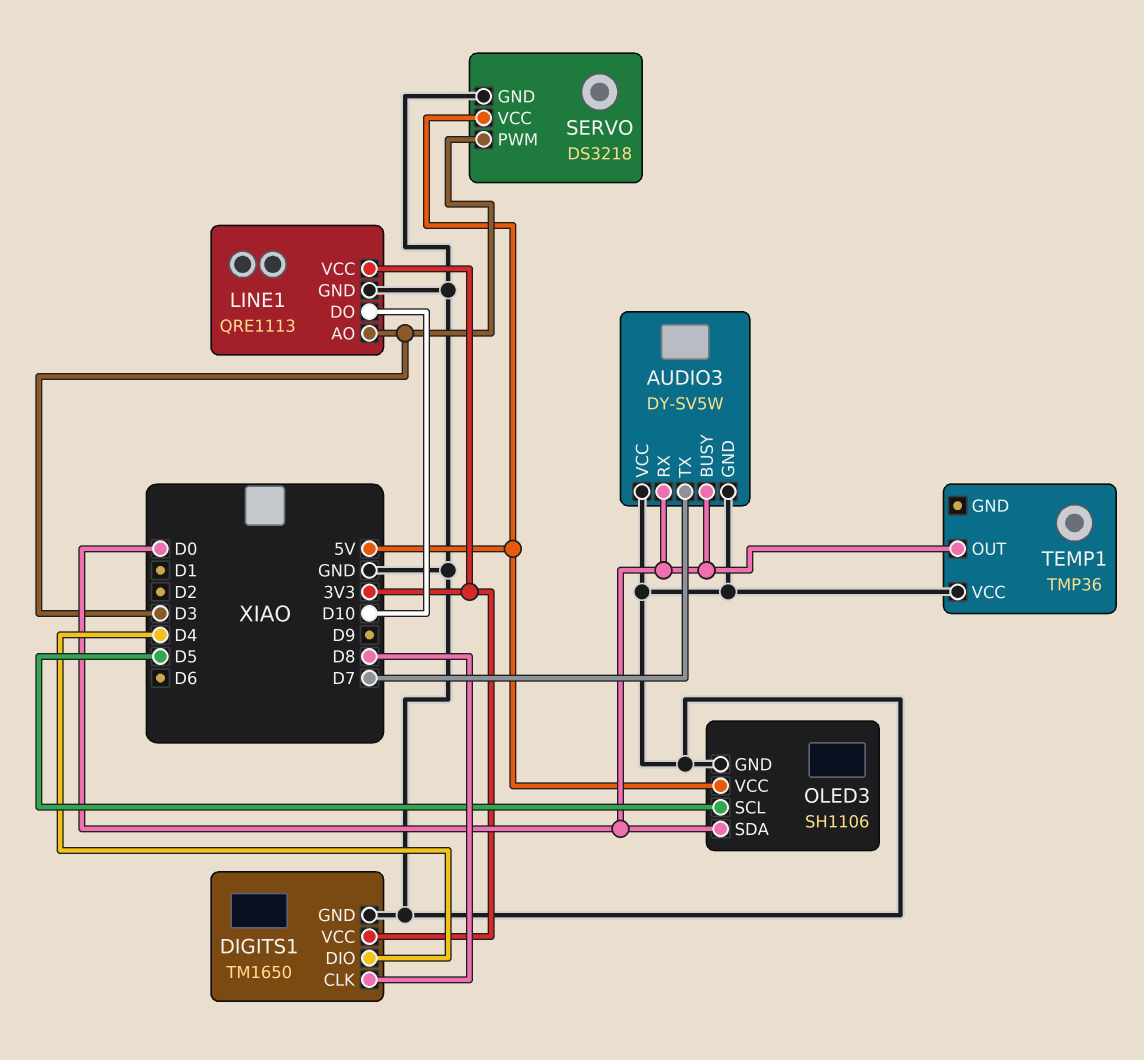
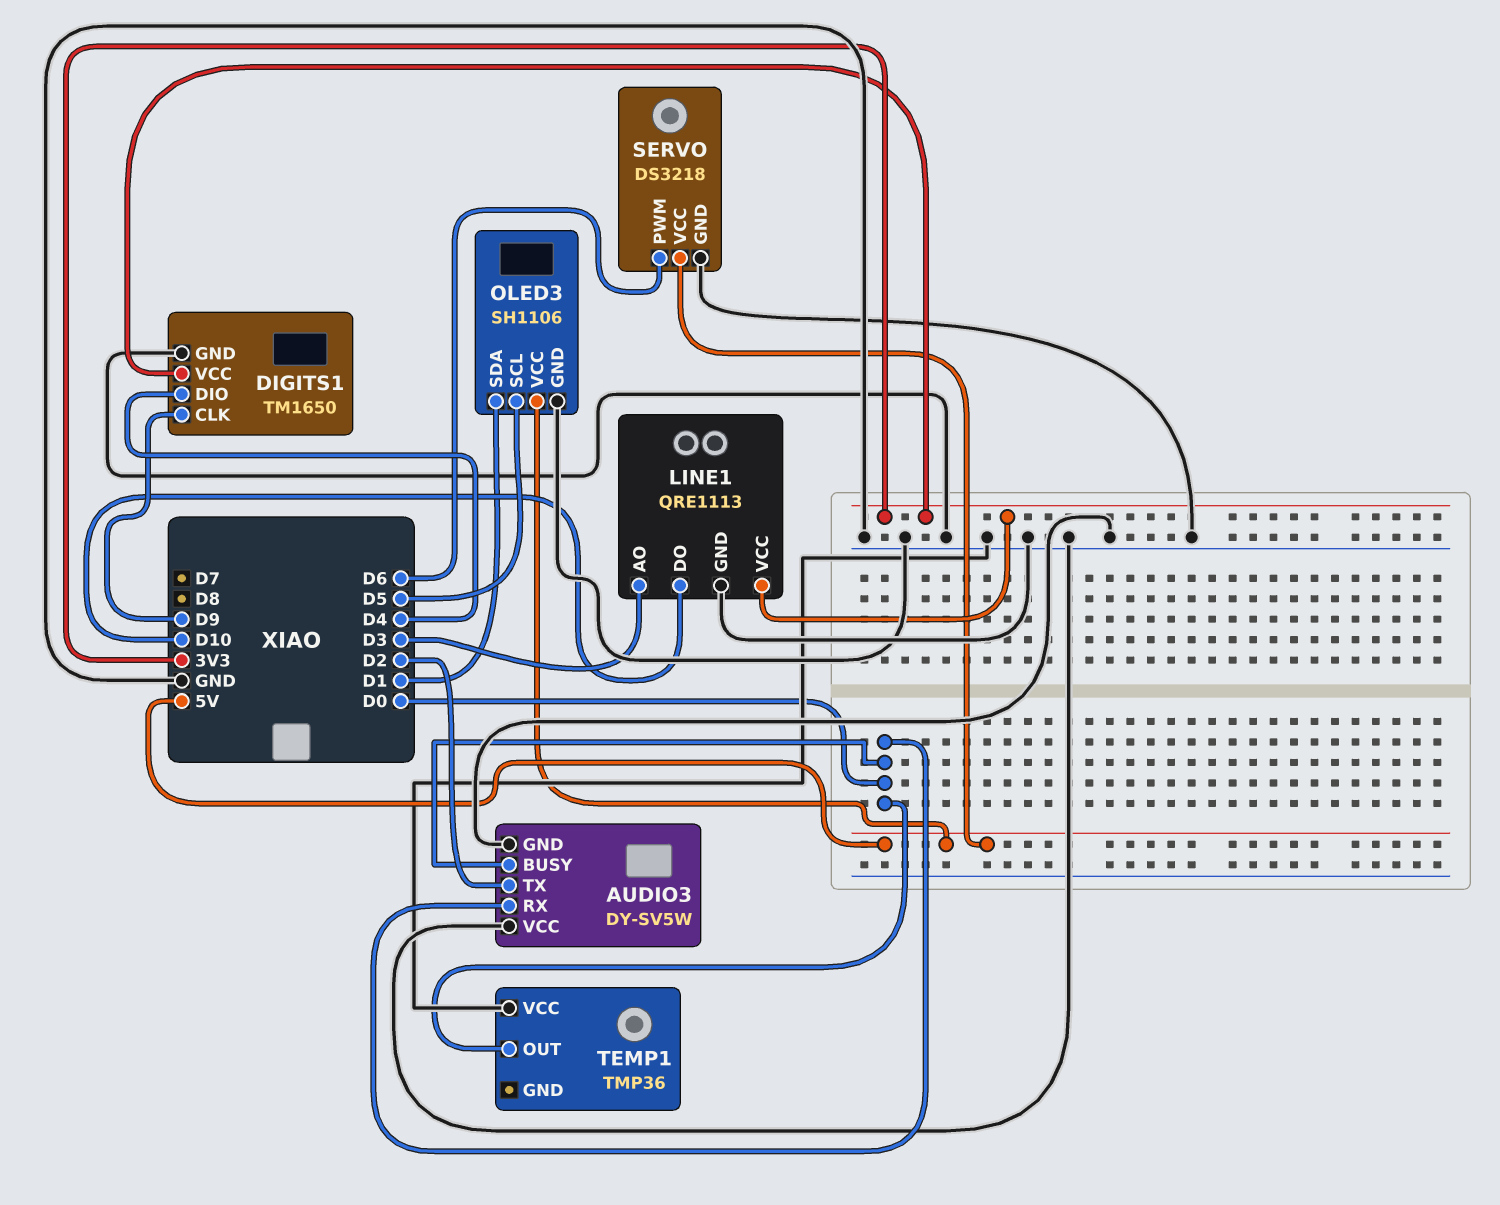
AUDIO3 pin TX: D7 -> D2
DIGITS1 pin CLK: D8 -> D9
OLED3 pin SDA: D0 -> D1
SERVO pin PWM: D3 -> D6

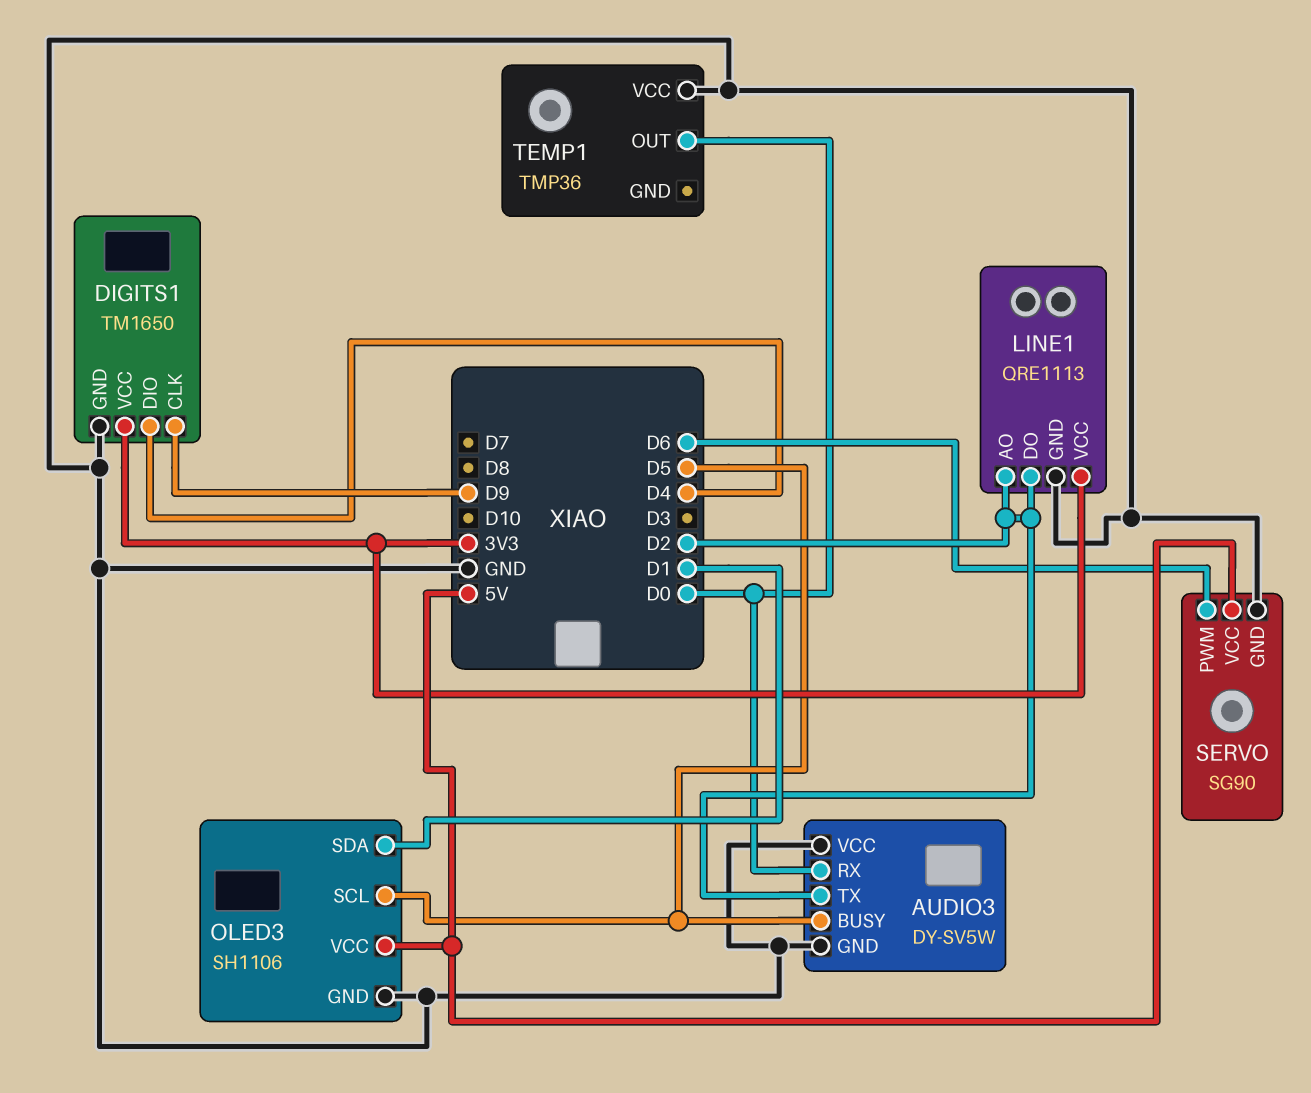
AUDIO3 pin BUSY: D0 -> D5
LINE1 pin AO: D3 -> D2
LINE1 pin DO: D10 -> D2
SERVO: DS3218 -> SG90

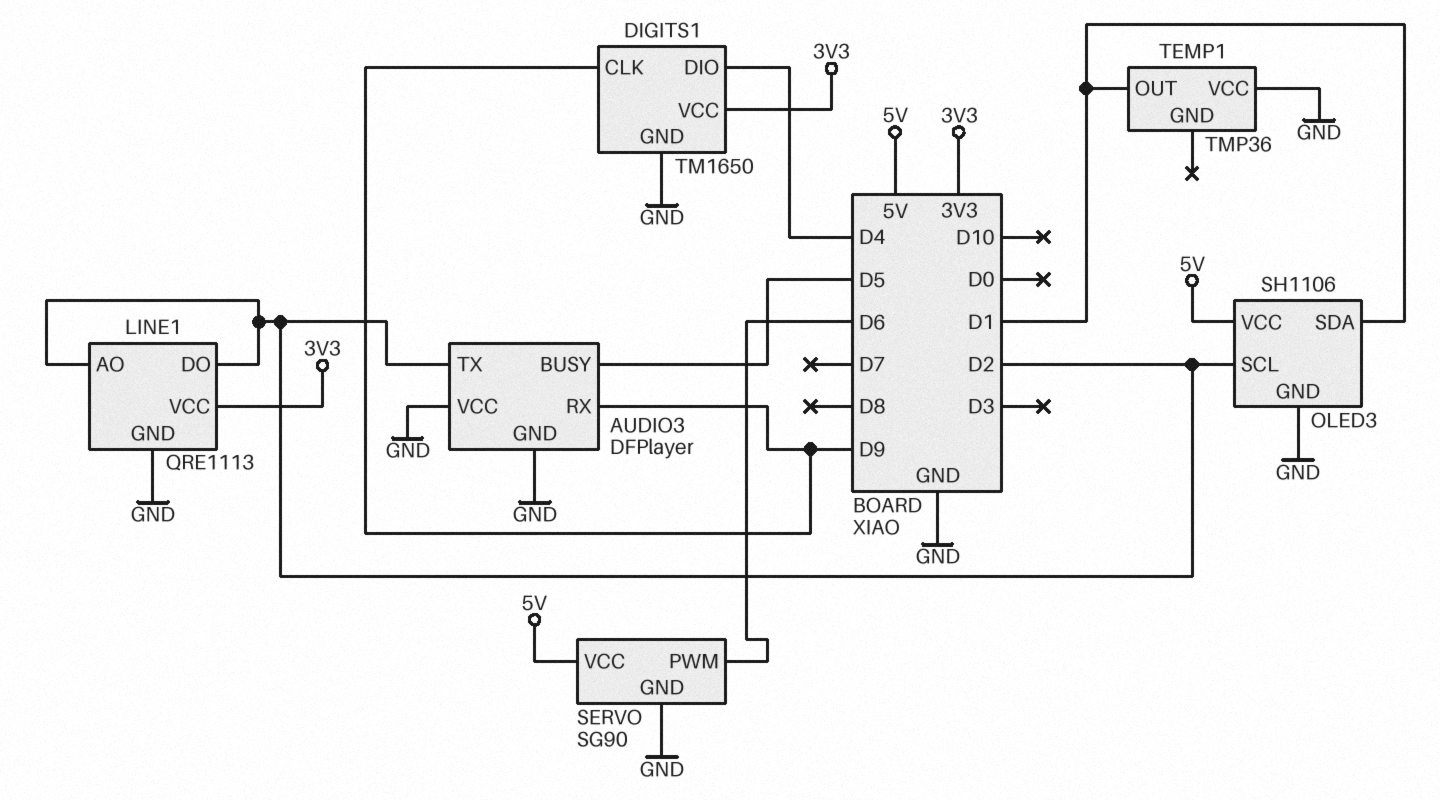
AUDIO3: DY-SV5W -> DFPlayer
AUDIO3 pin RX: D0 -> D9
OLED3 pin SCL: D5 -> D2
TEMP1 pin OUT: D0 -> D1

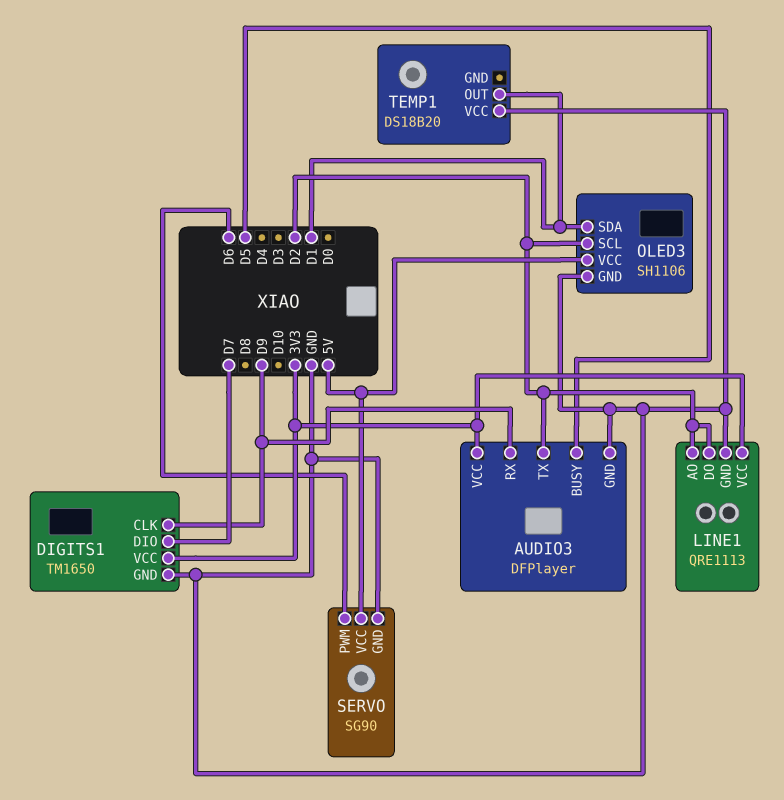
AUDIO3 pin VCC: GND -> 3V3
DIGITS1 pin DIO: D4 -> D7
TEMP1: TMP36 -> DS18B20

